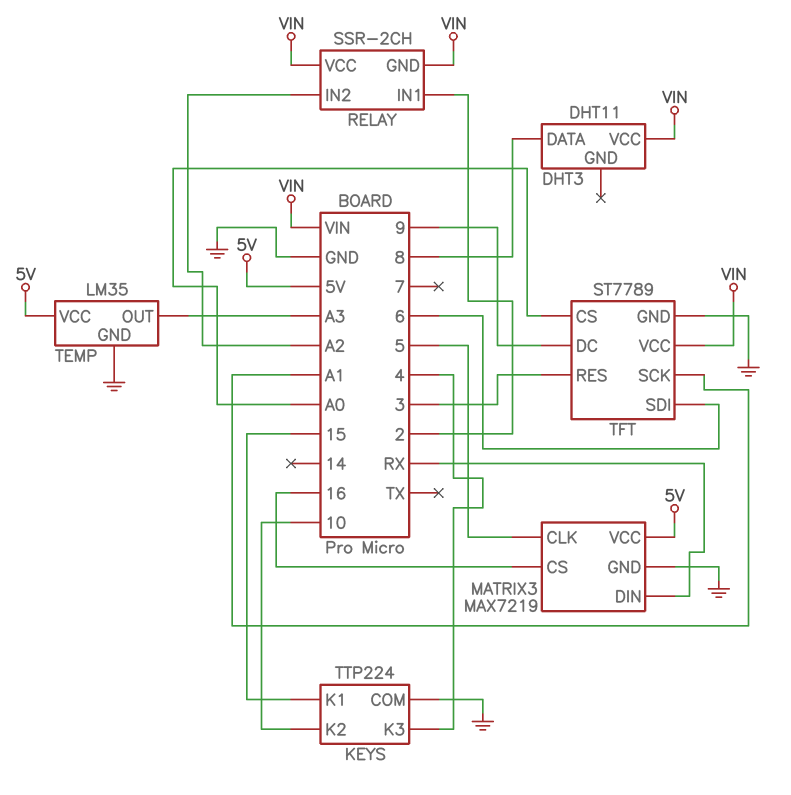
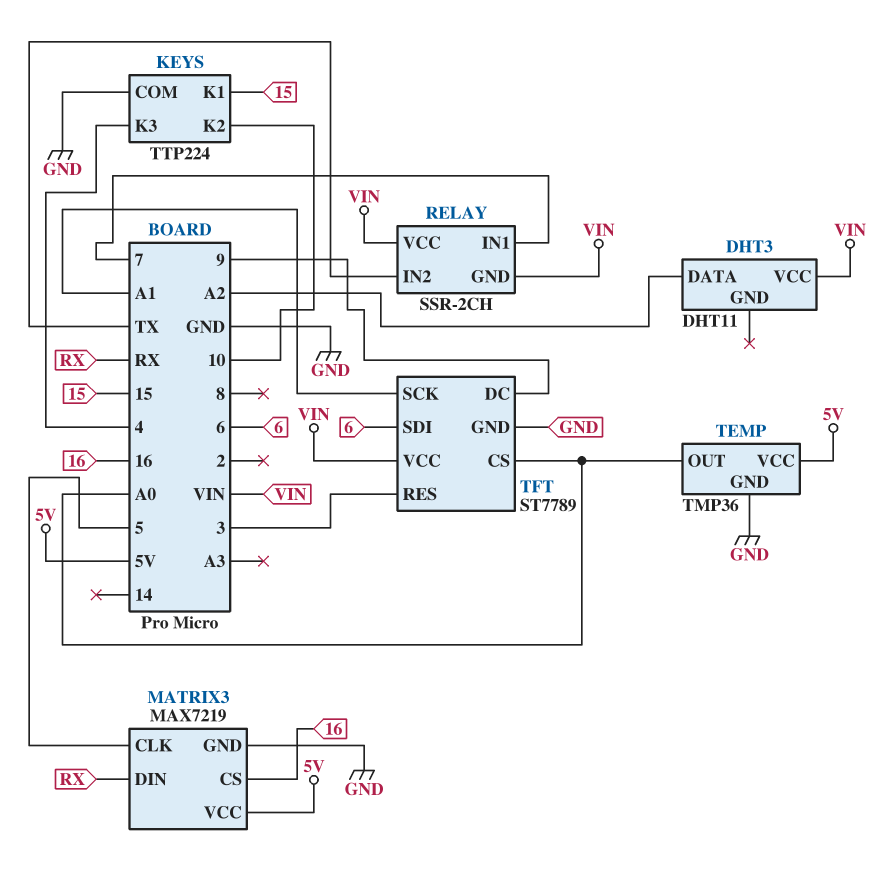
DHT3 pin DATA: 8 -> A2
RELAY pin IN1: 2 -> 7
RELAY pin IN2: A2 -> TX
TEMP: LM35 -> TMP36
TEMP pin OUT: A3 -> A0

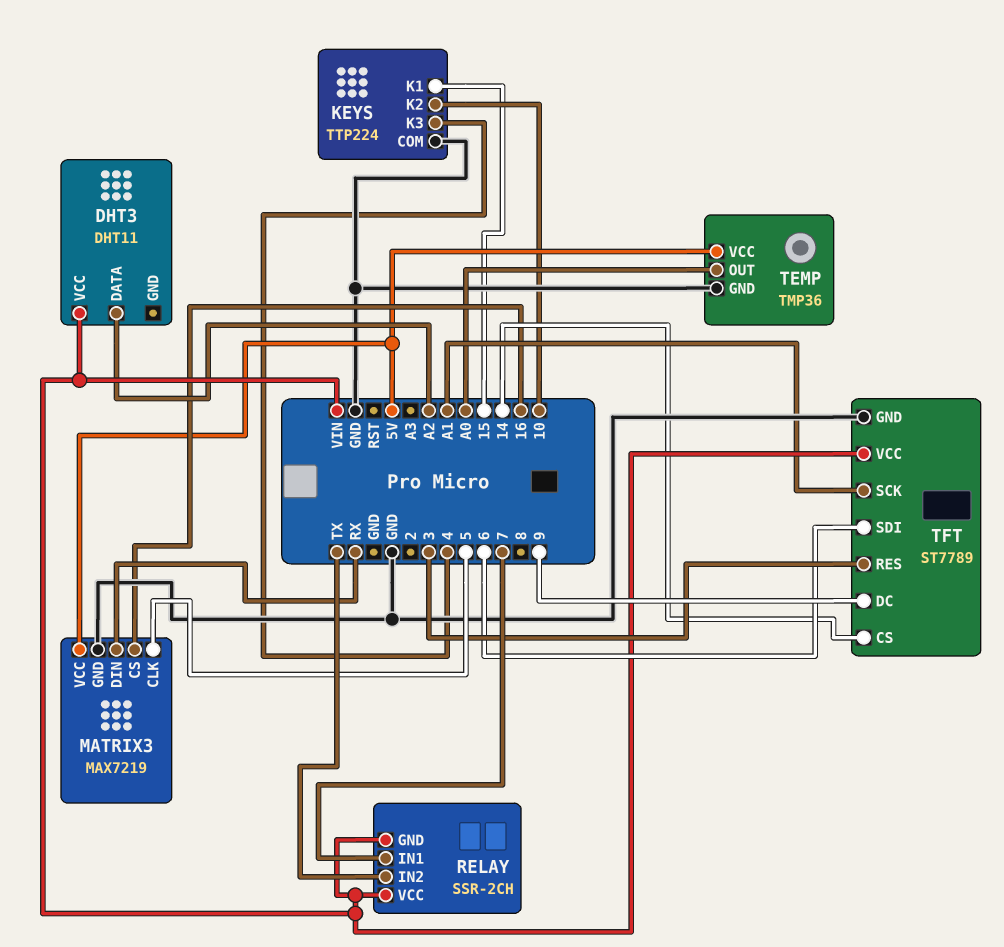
TFT pin CS: A0 -> 14

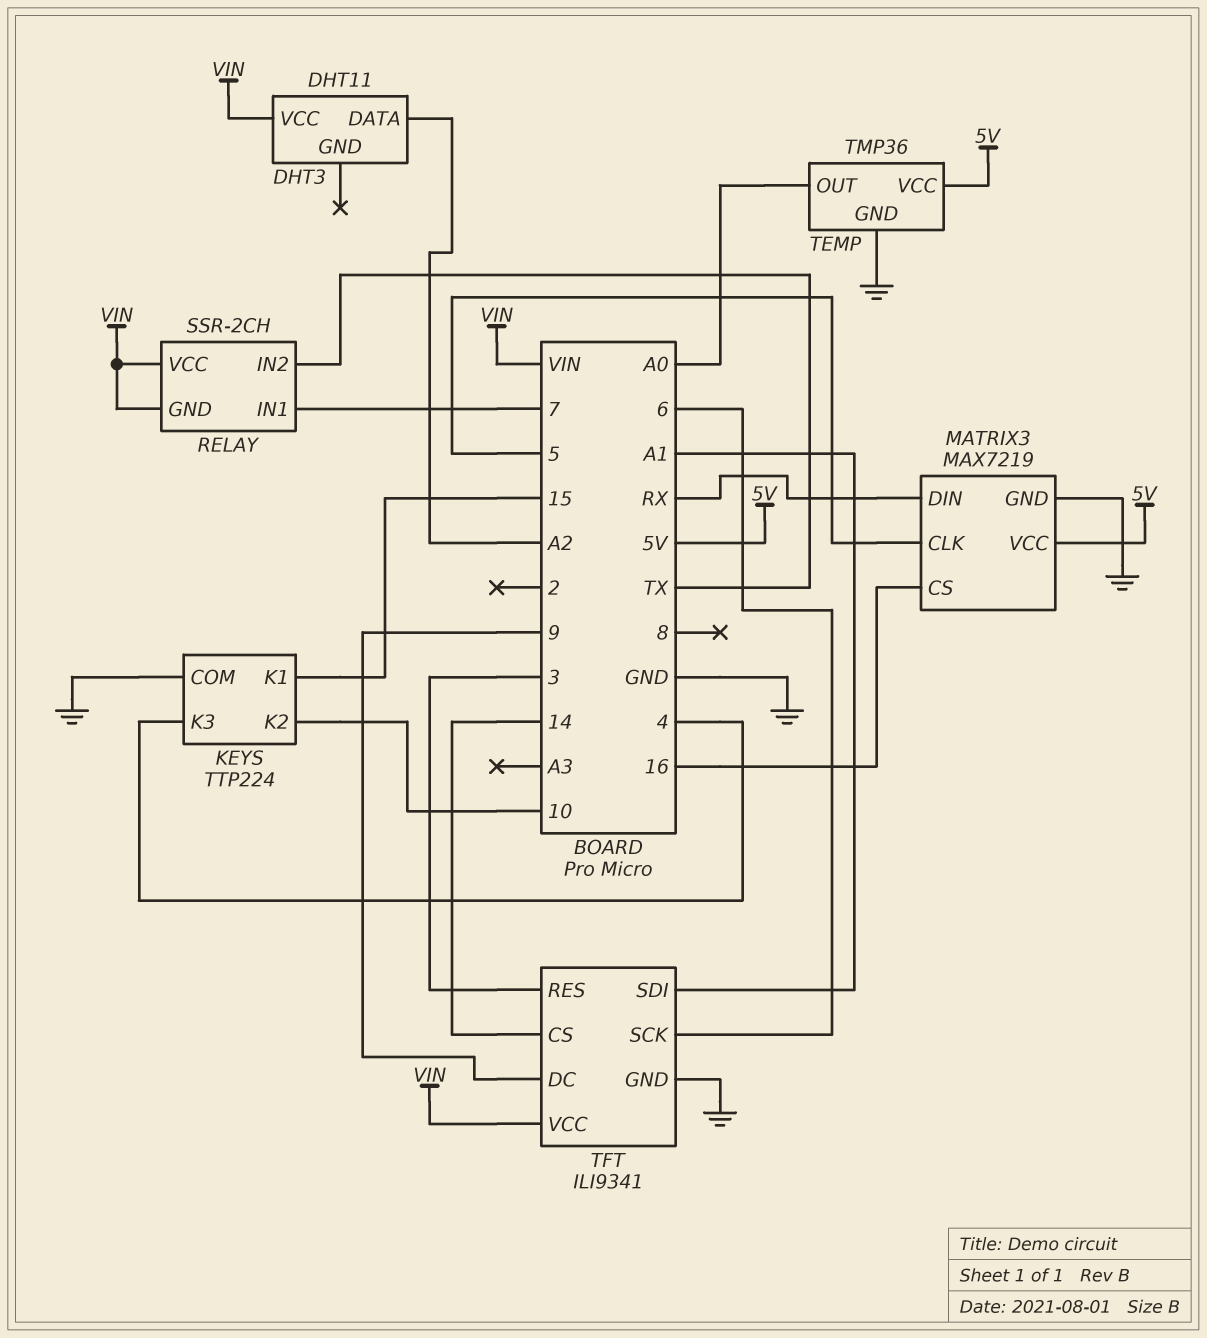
TFT: ST7789 -> ILI9341
TFT pin SCK: A1 -> 6
TFT pin SDI: 6 -> A1

